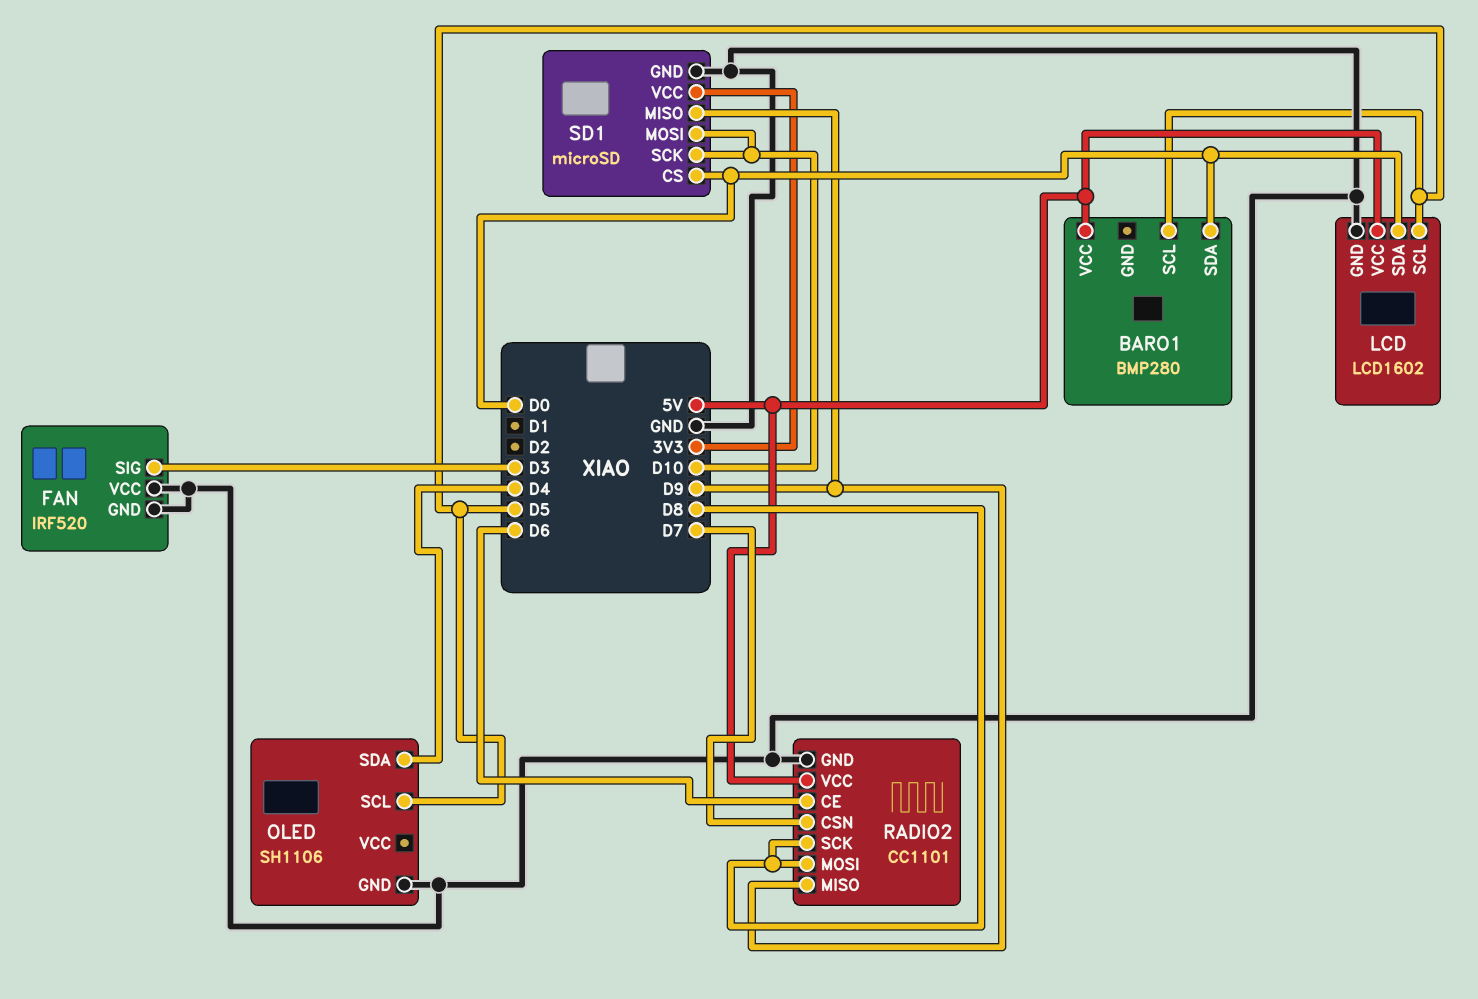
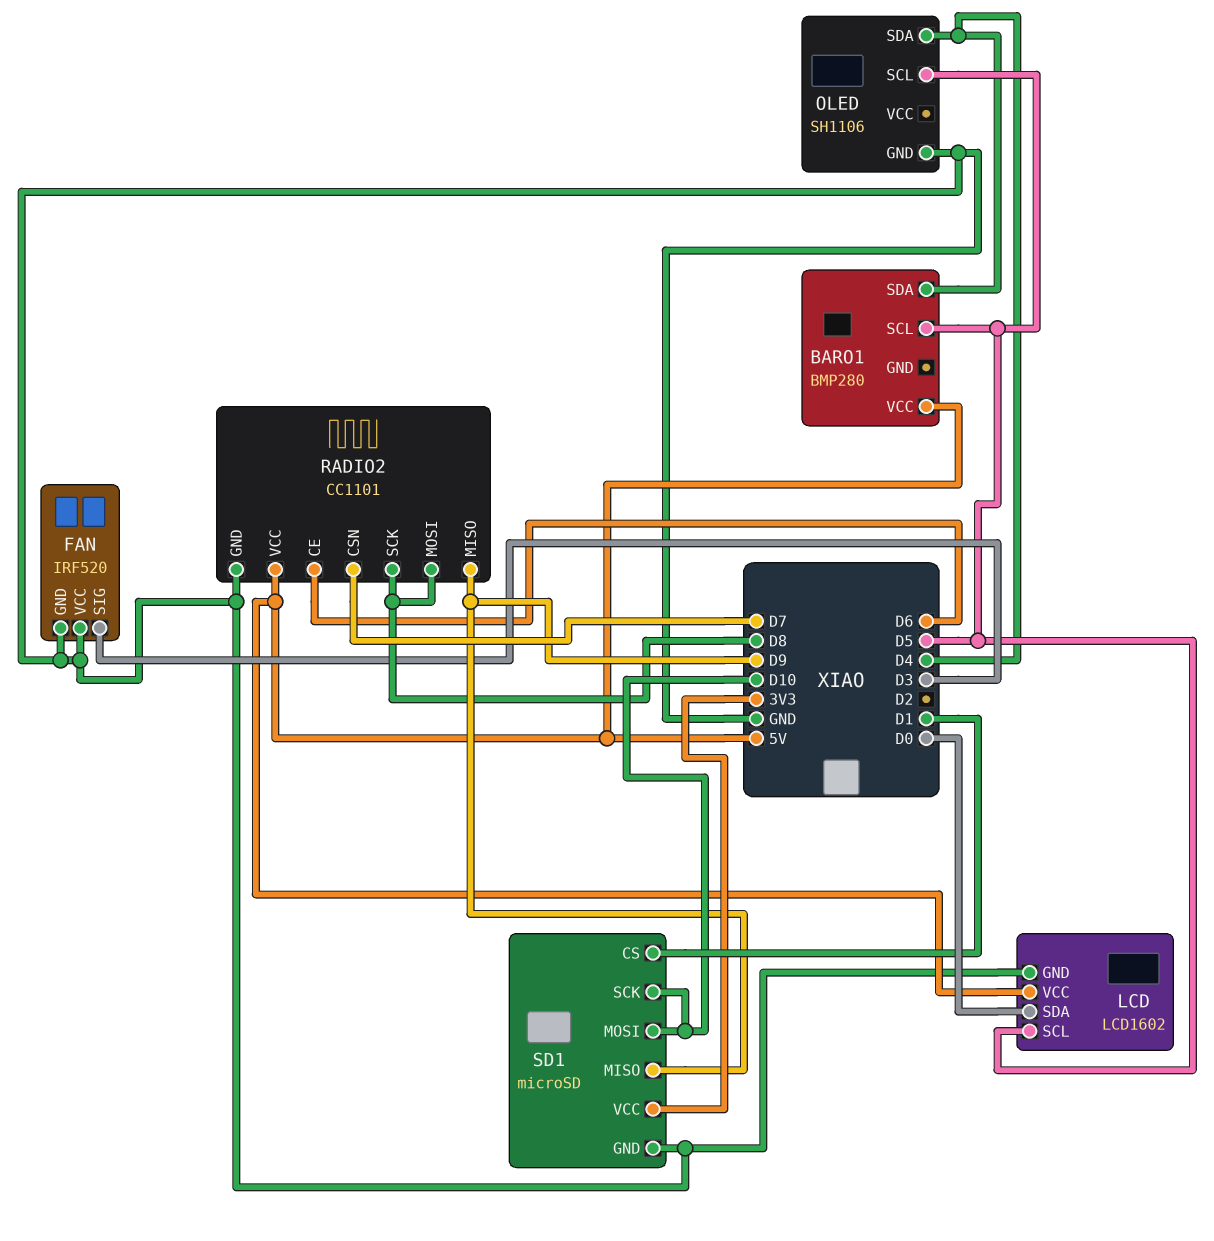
BARO1 pin SDA: D0 -> D4
SD1 pin CS: D0 -> D1

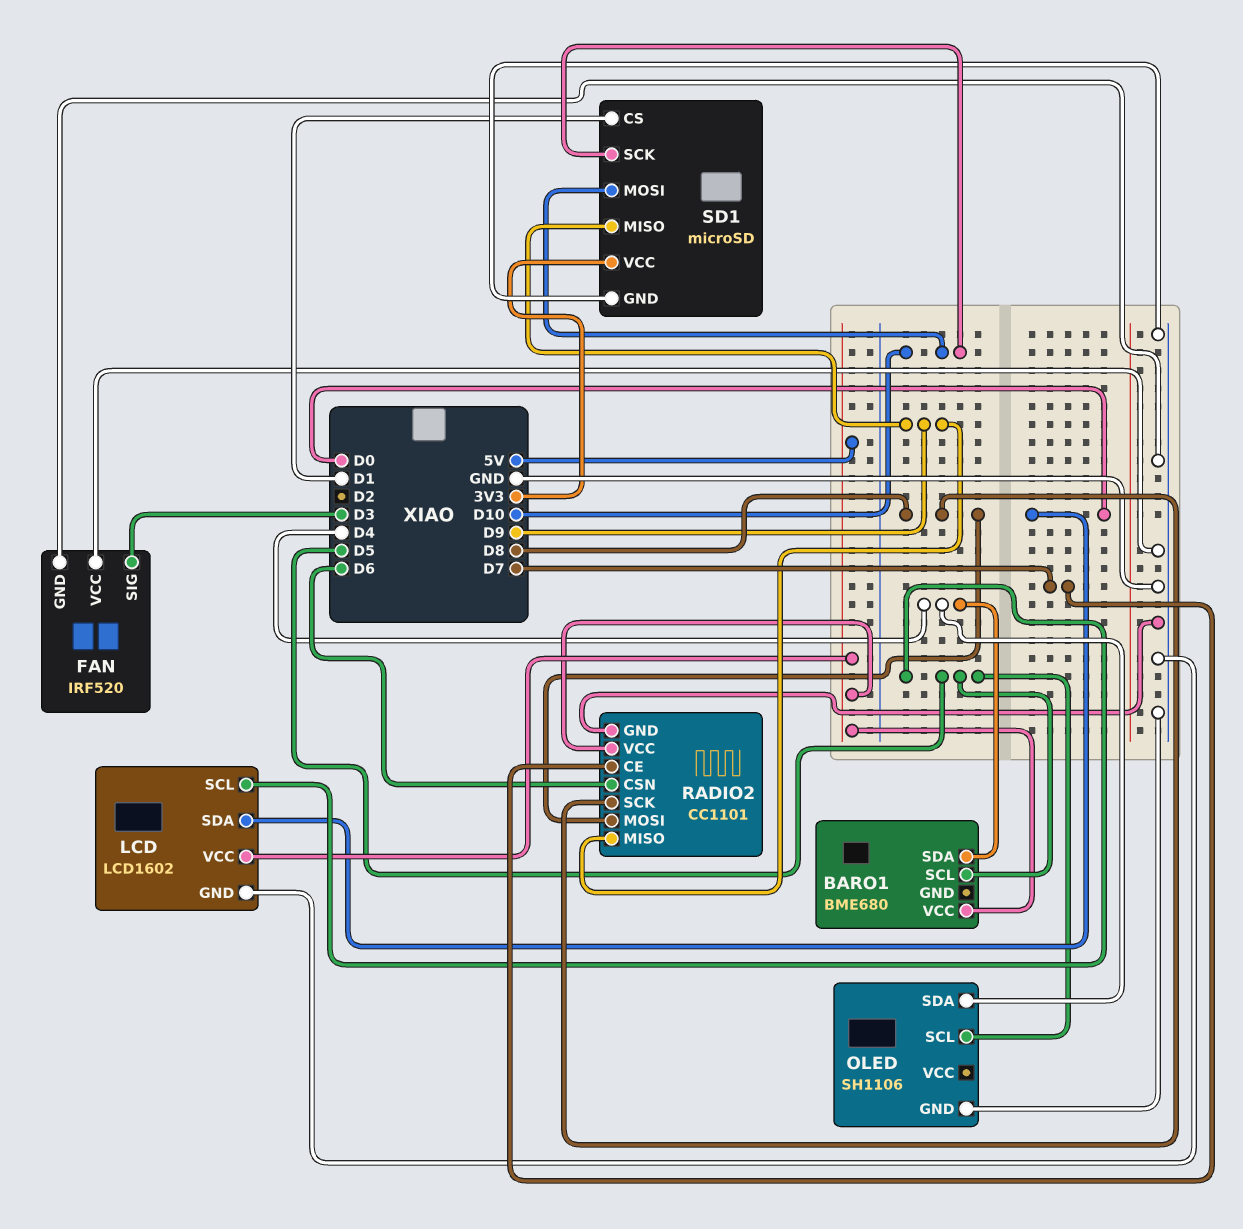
BARO1: BMP280 -> BME680
RADIO2 pin CE: D6 -> D7
RADIO2 pin CSN: D7 -> D6

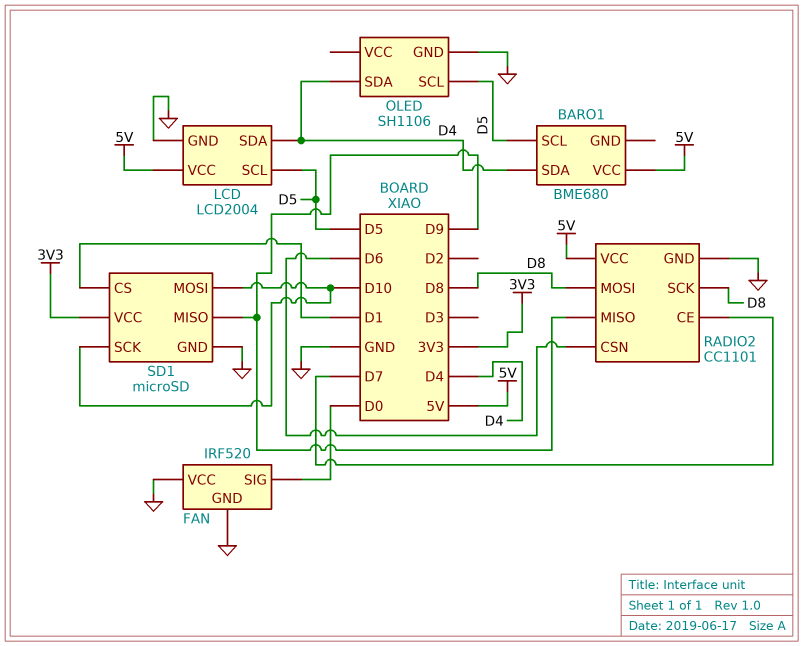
FAN pin SIG: D3 -> D0
LCD: LCD1602 -> LCD2004
LCD pin SDA: D0 -> D4

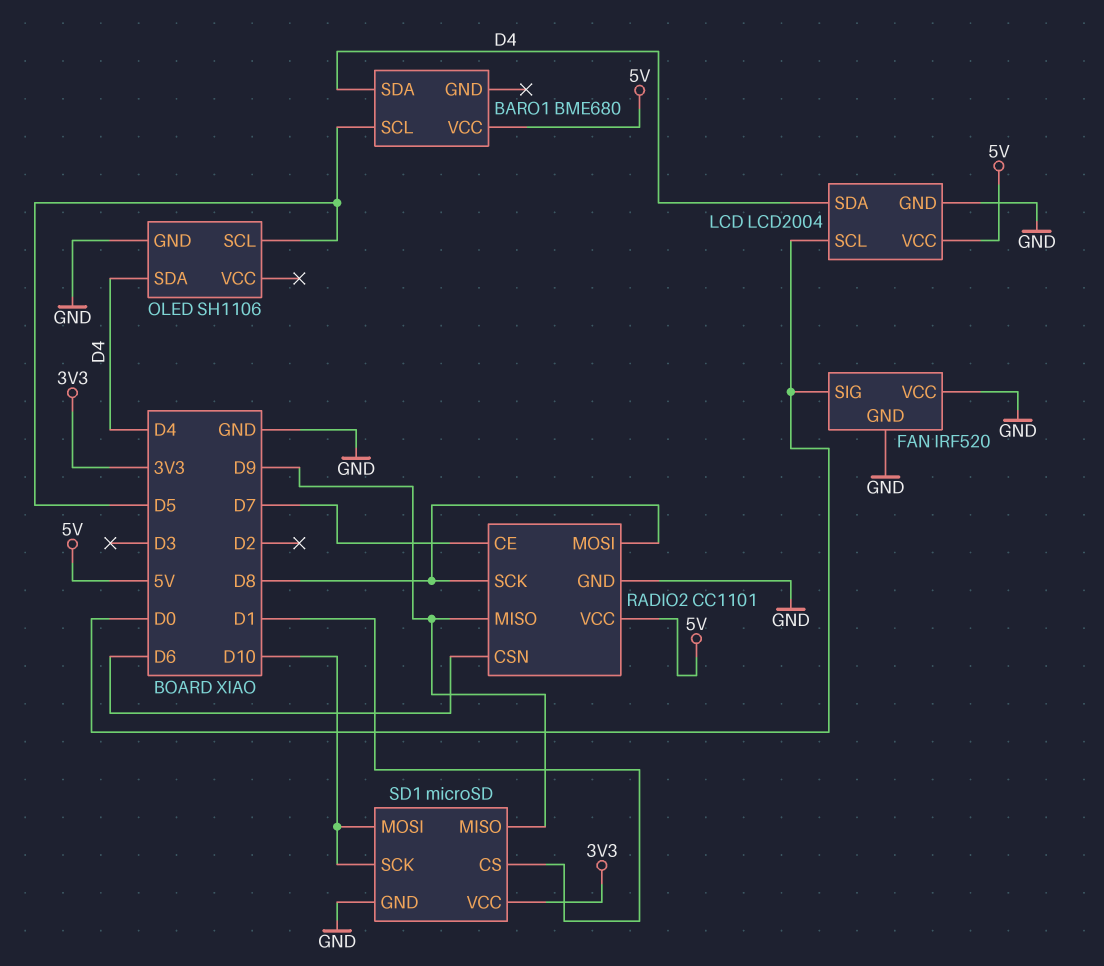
LCD pin SCL: D5 -> D0

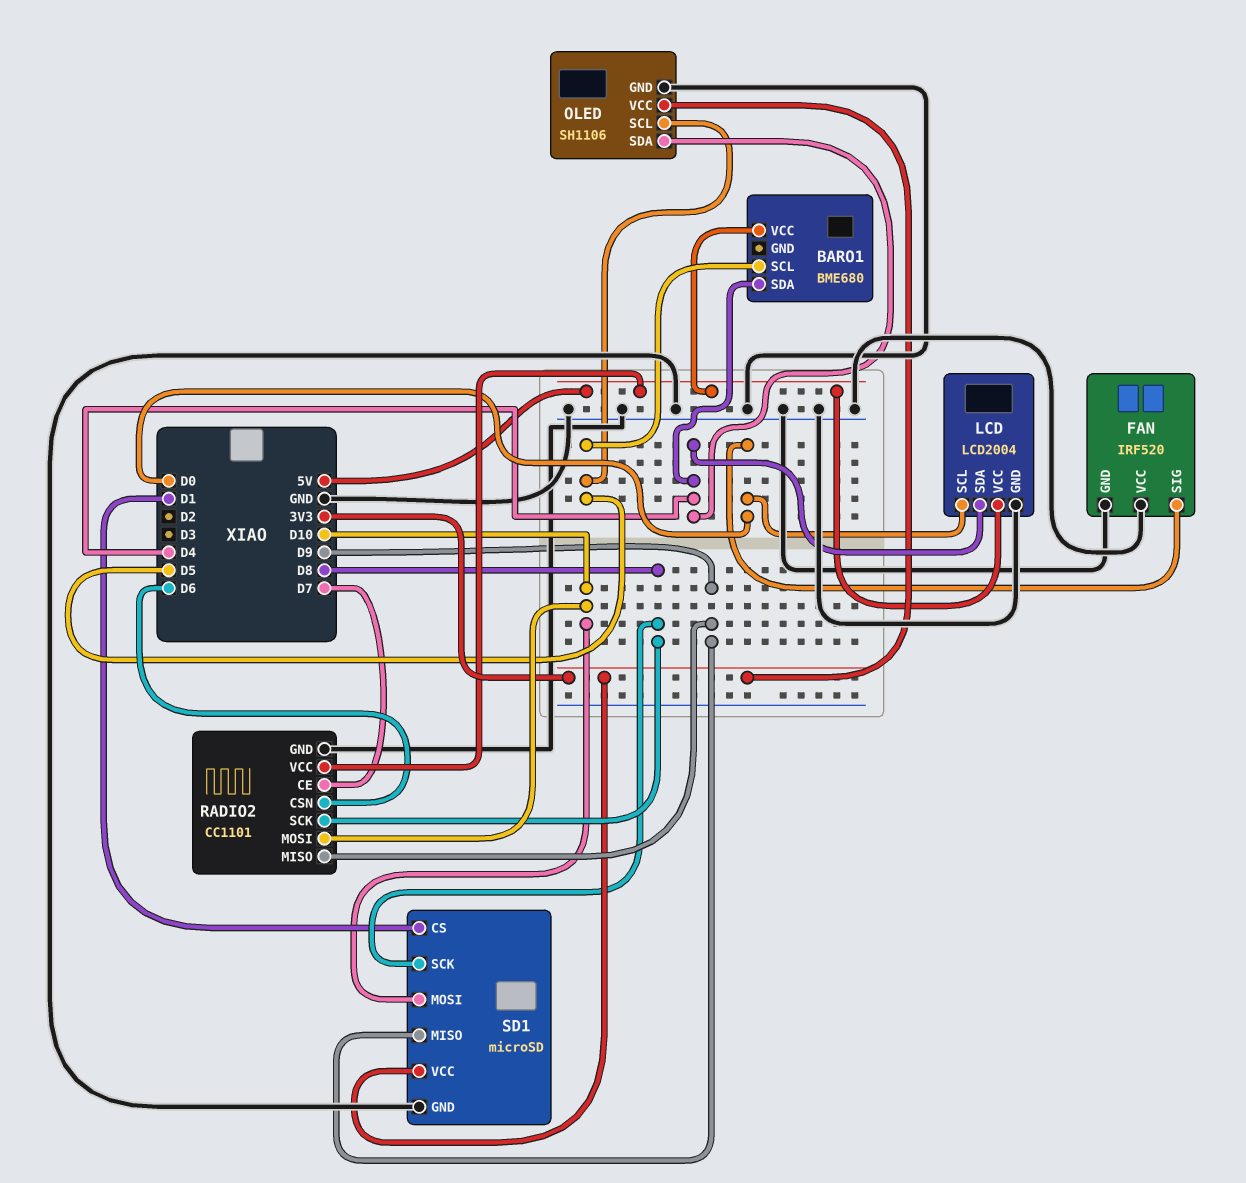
OLED pin VCC: none -> 3V3
RADIO2 pin MOSI: D8 -> D10
SD1 pin SCK: D10 -> D8

